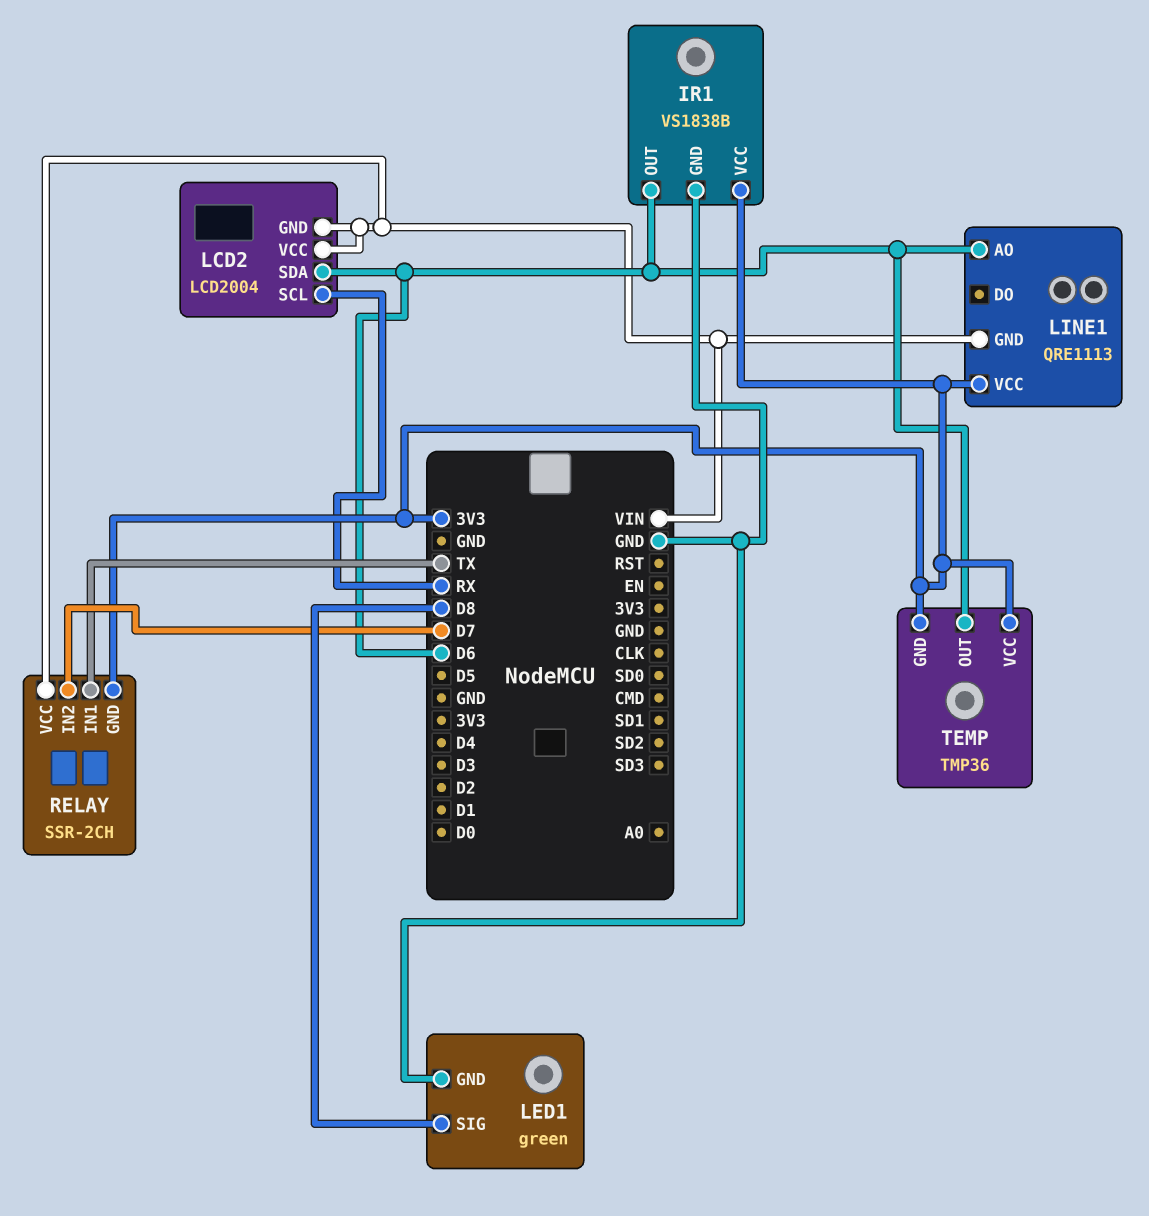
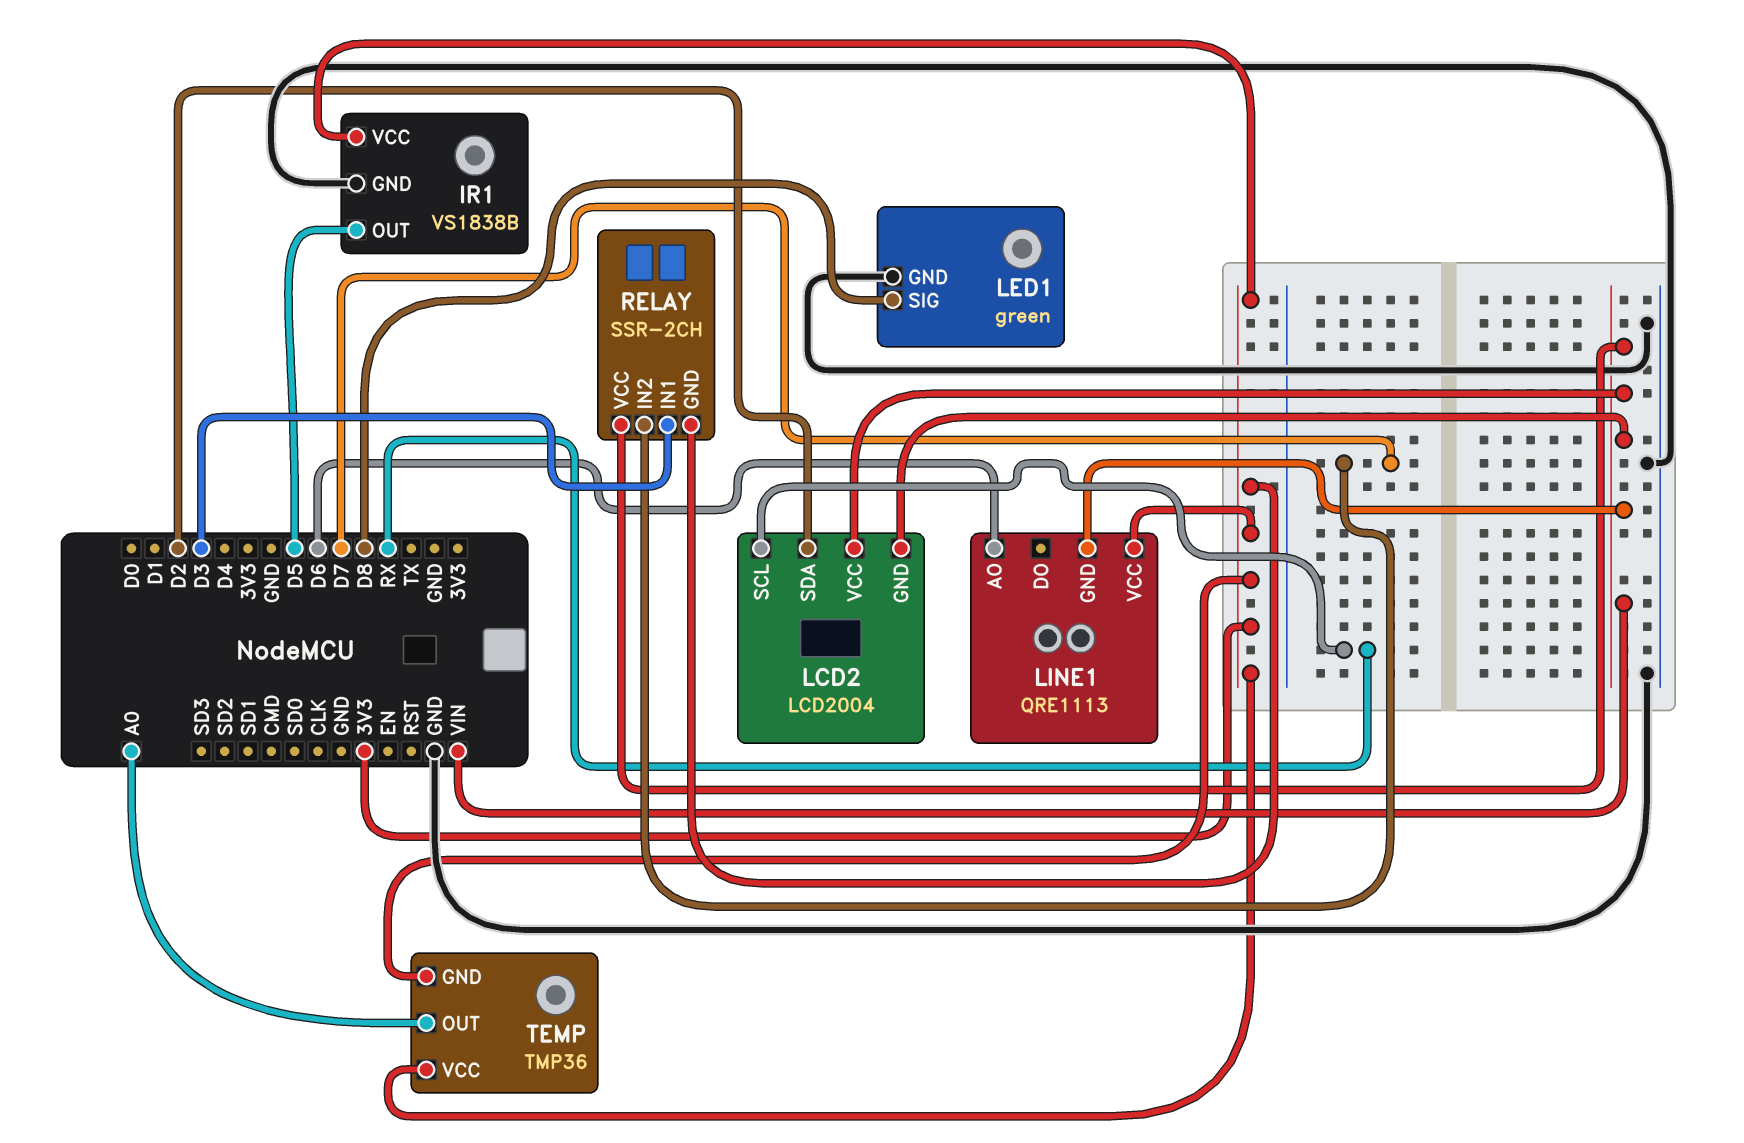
IR1 pin OUT: D6 -> D5
LCD2 pin SDA: D6 -> D2
RELAY pin IN1: TX -> D3
TEMP pin OUT: D6 -> A0

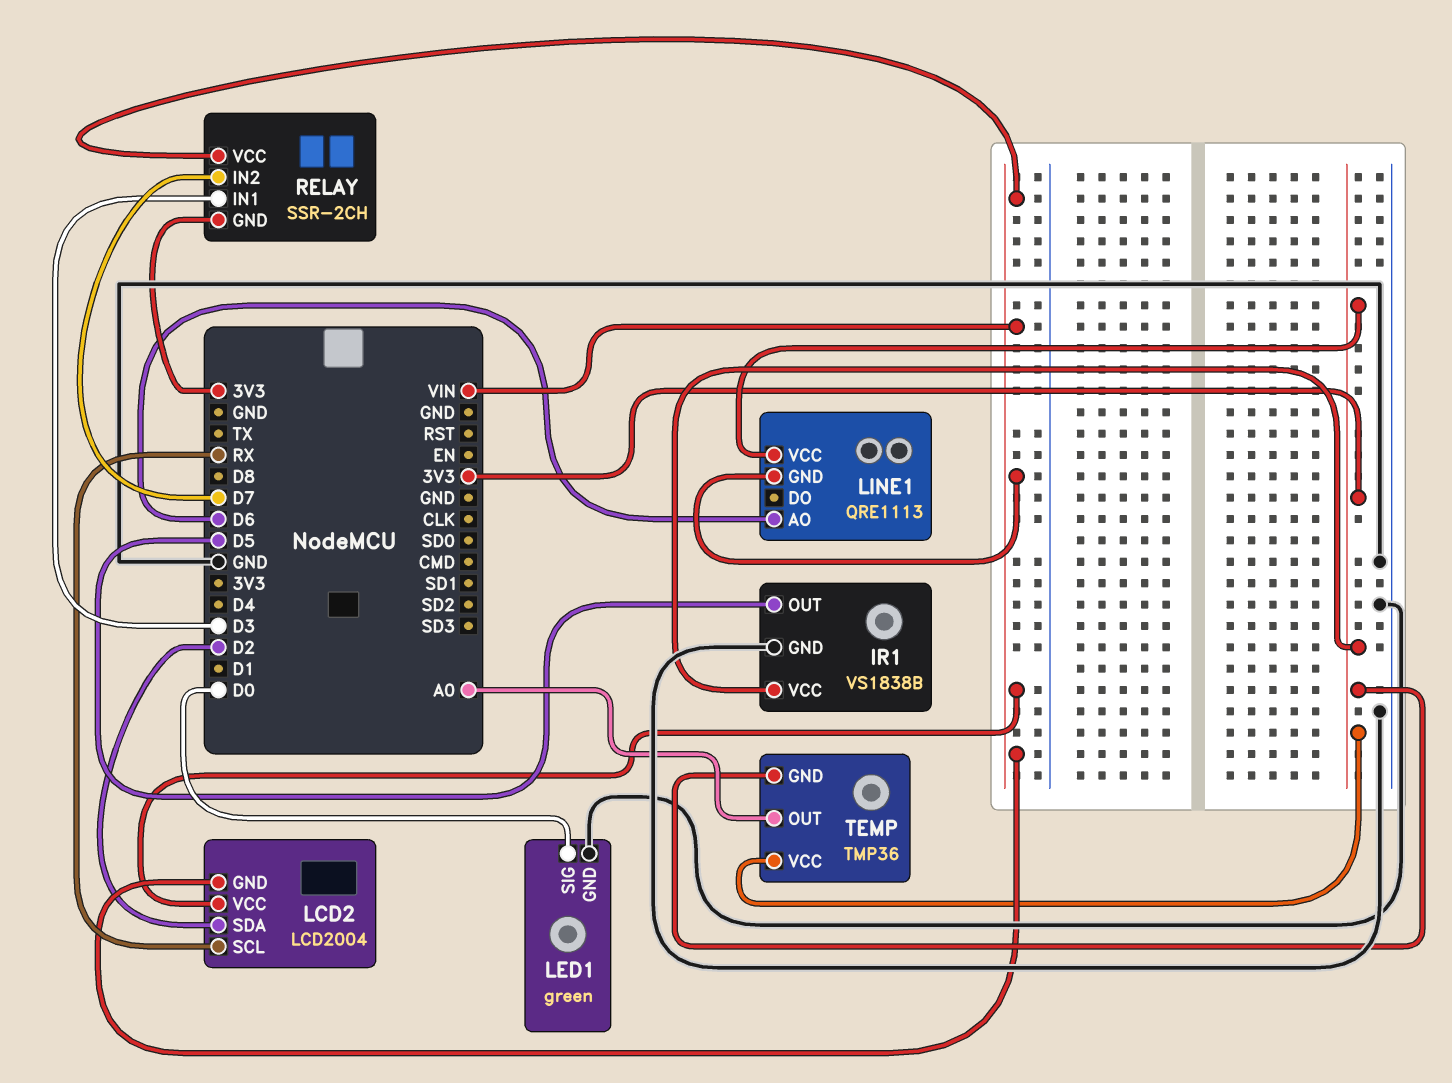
LED1 pin SIG: D8 -> D0

